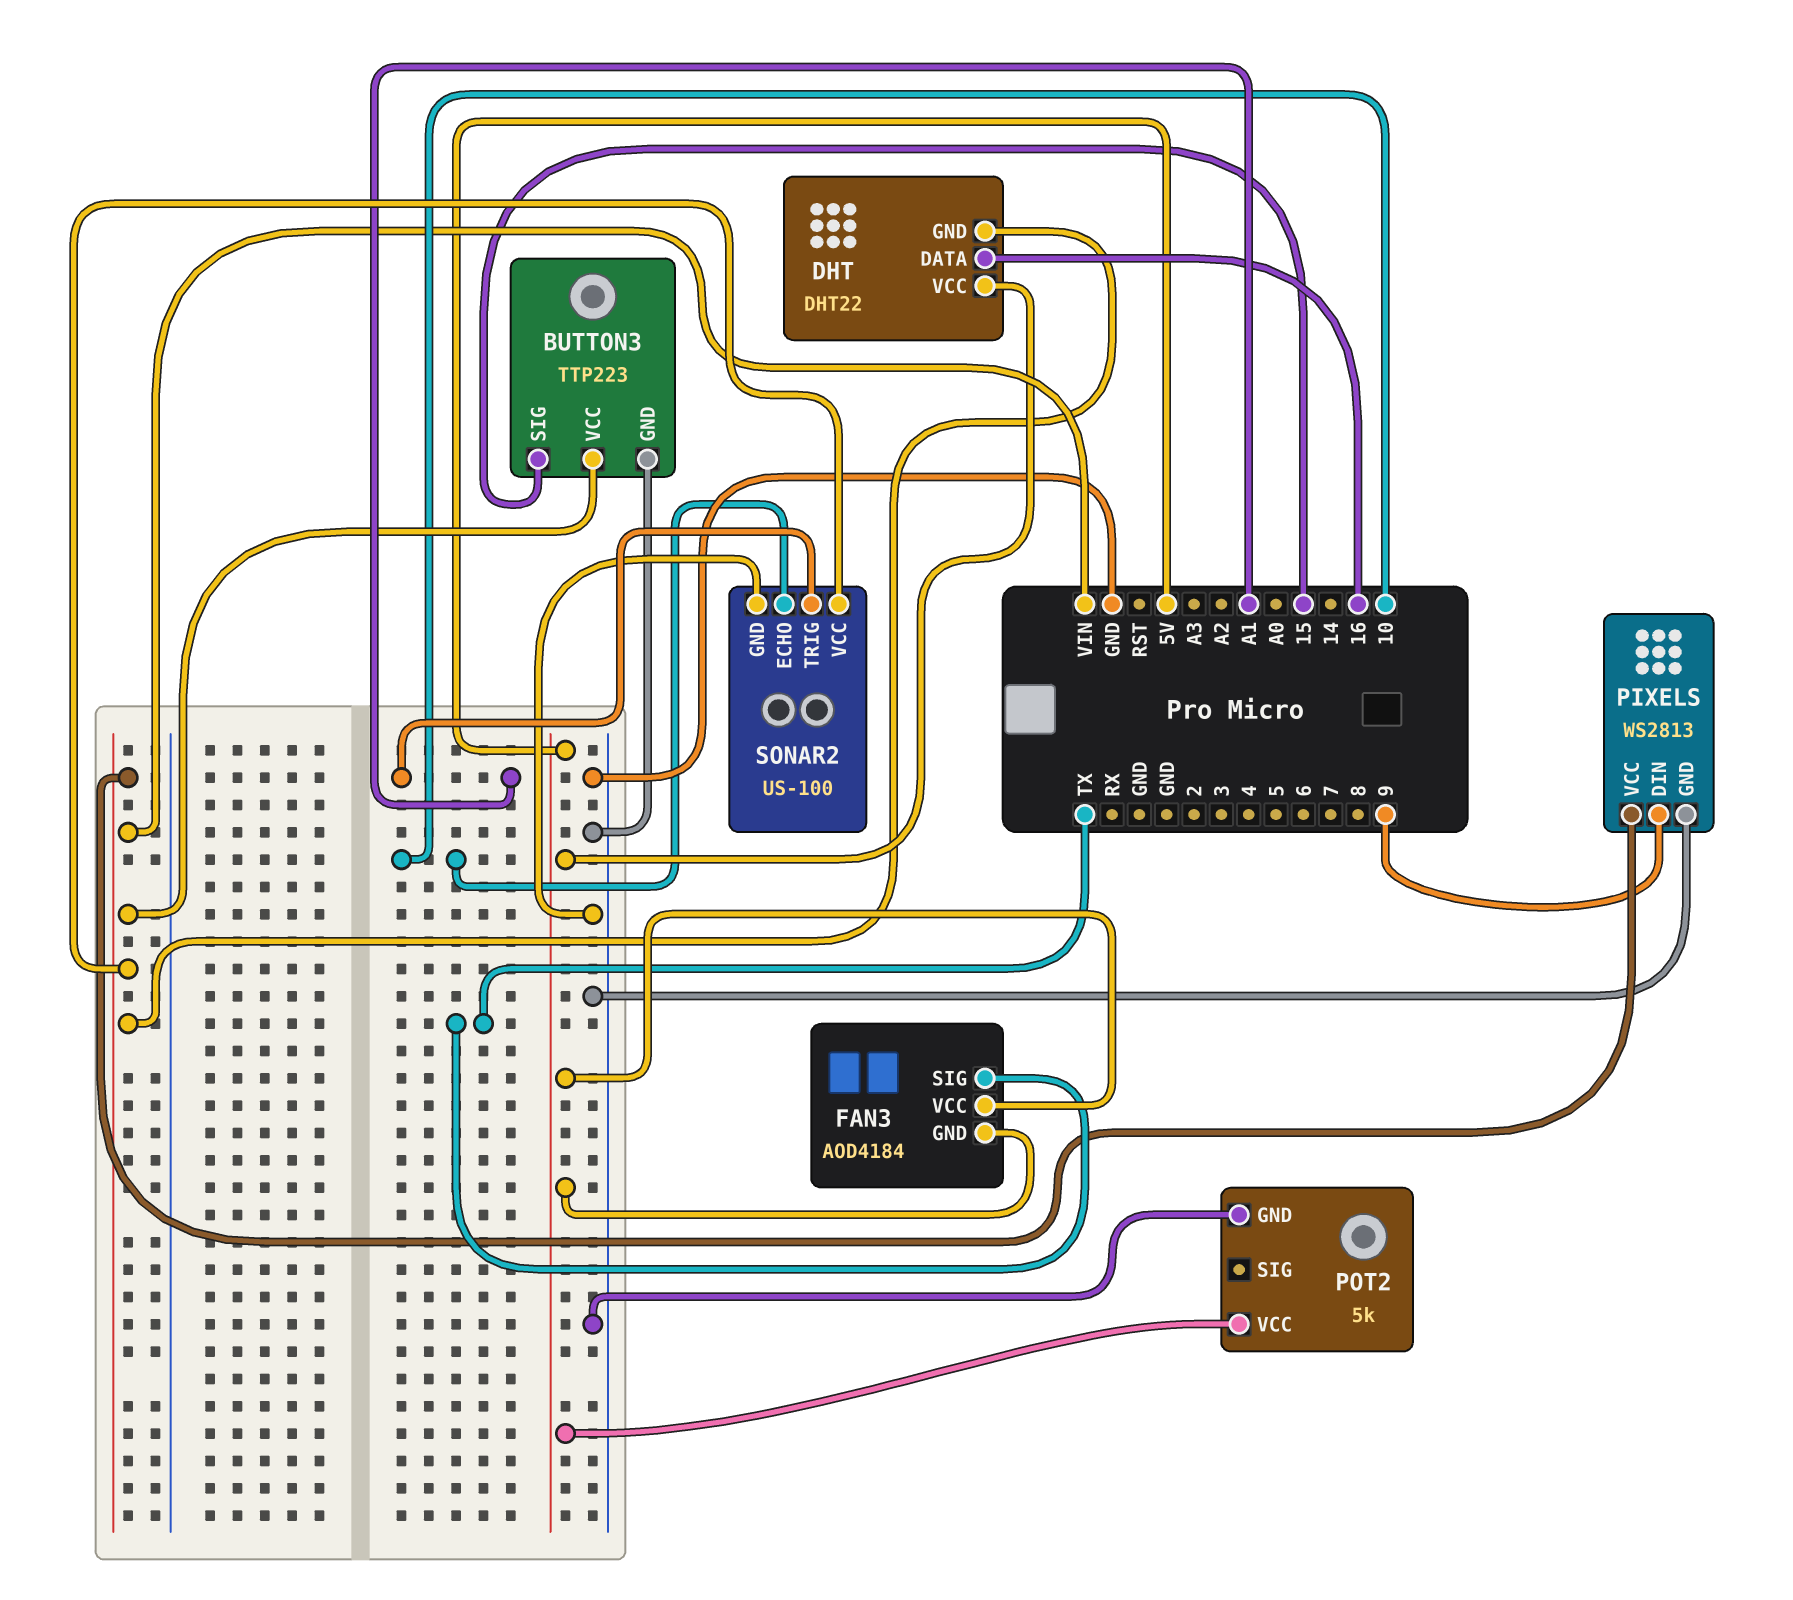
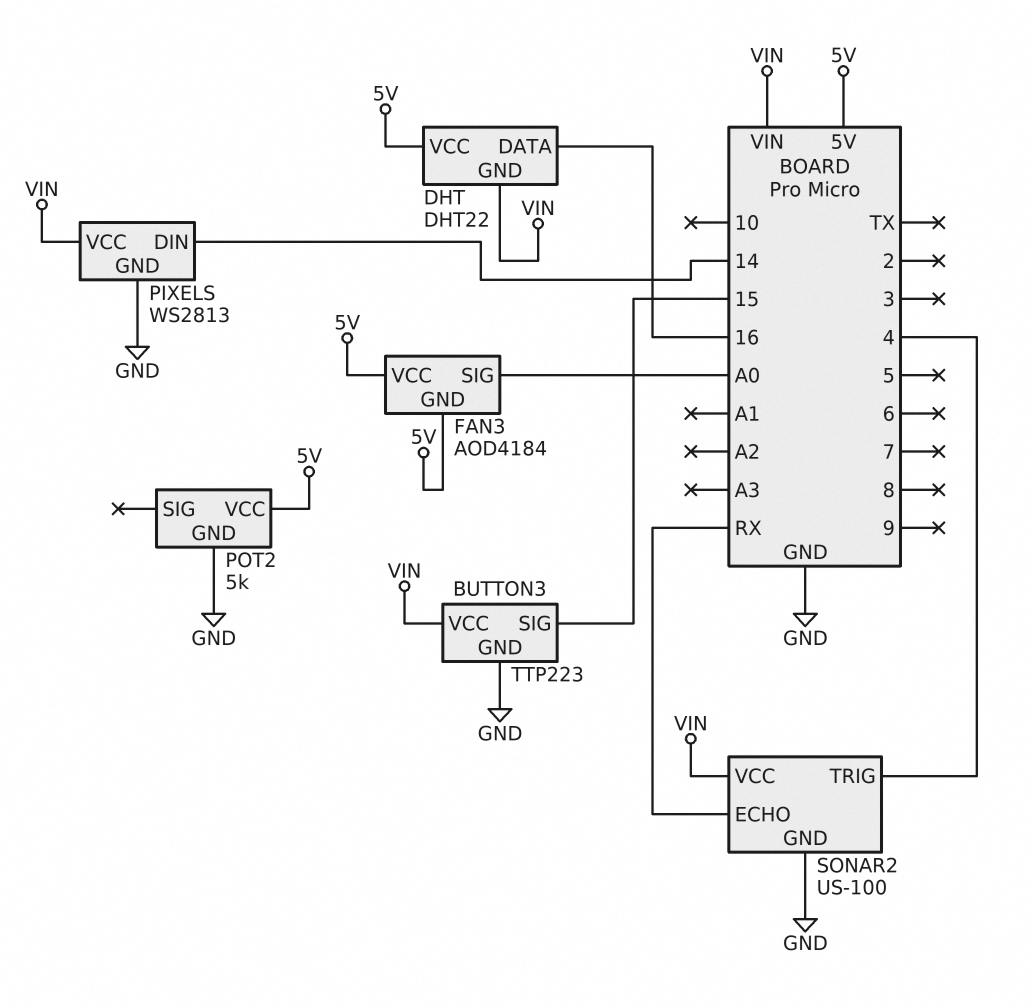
FAN3 pin SIG: TX -> A0
PIXELS pin DIN: 9 -> 14
SONAR2 pin ECHO: 10 -> RX
SONAR2 pin TRIG: A1 -> 4

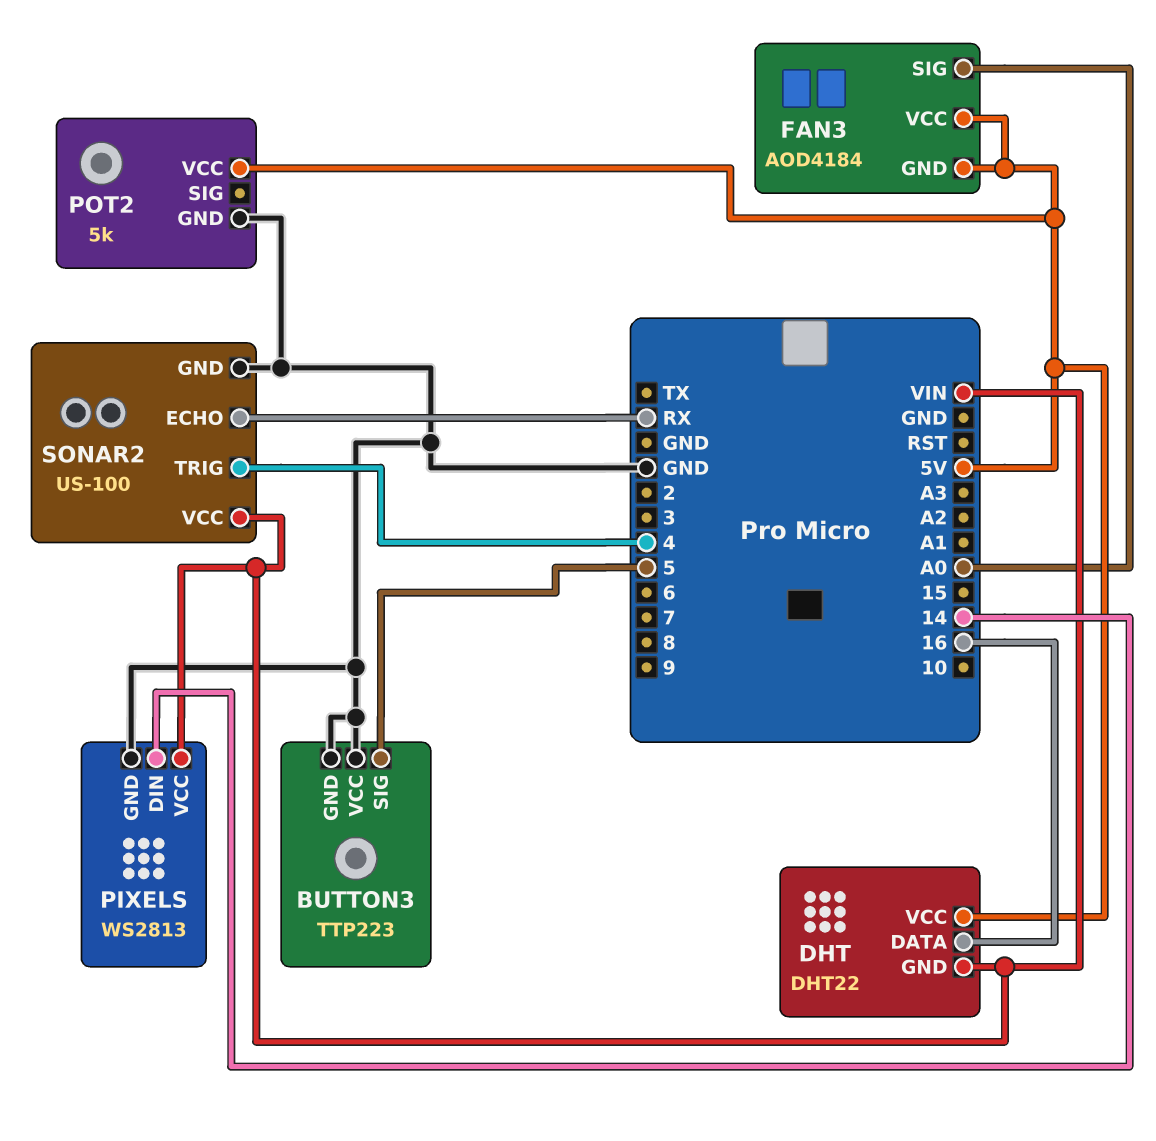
BUTTON3 pin SIG: 15 -> 5
BUTTON3 pin VCC: VIN -> GND

